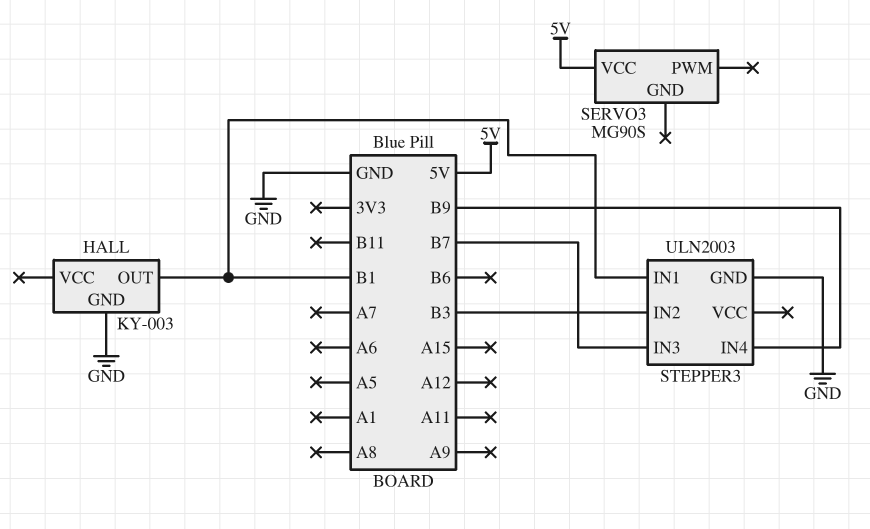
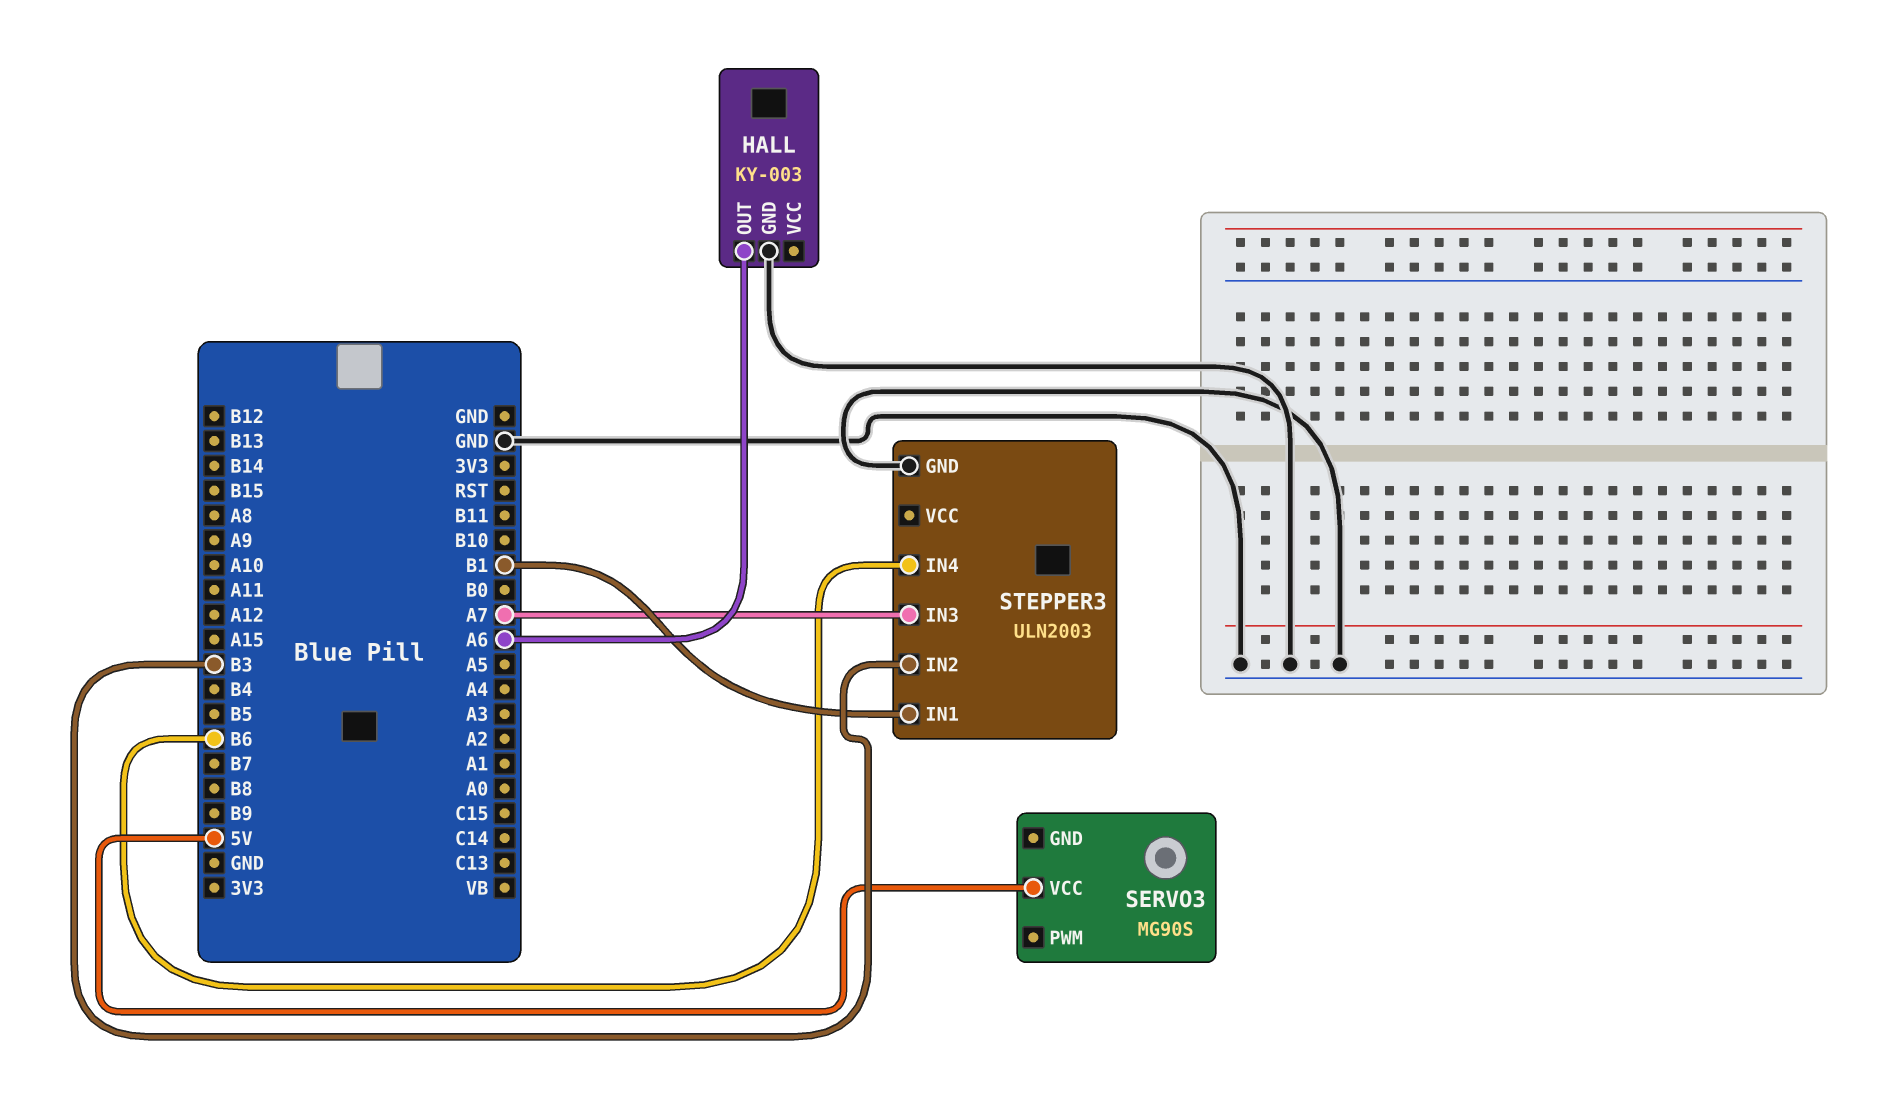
HALL pin OUT: B1 -> A6
STEPPER3 pin IN3: B7 -> A7
STEPPER3 pin IN4: B9 -> B6

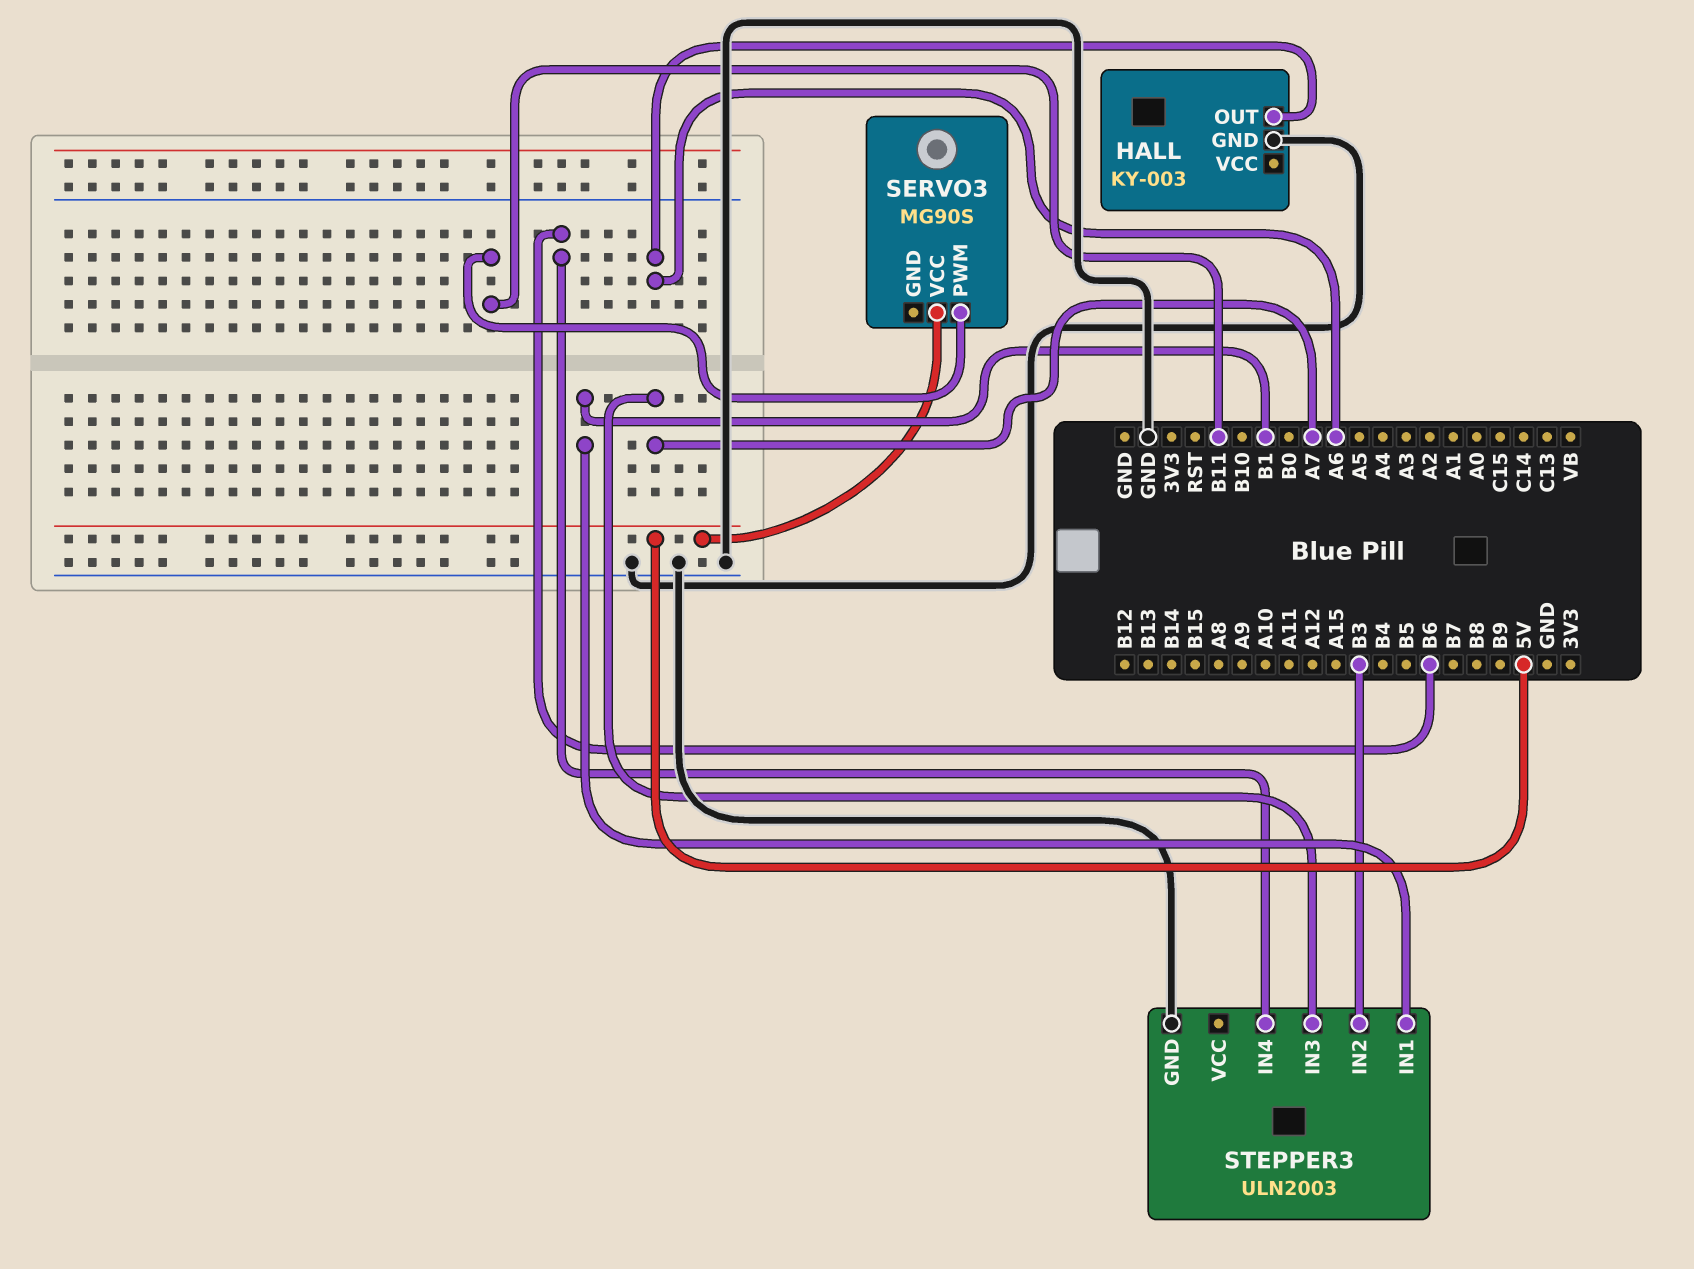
SERVO3 pin PWM: none -> B11

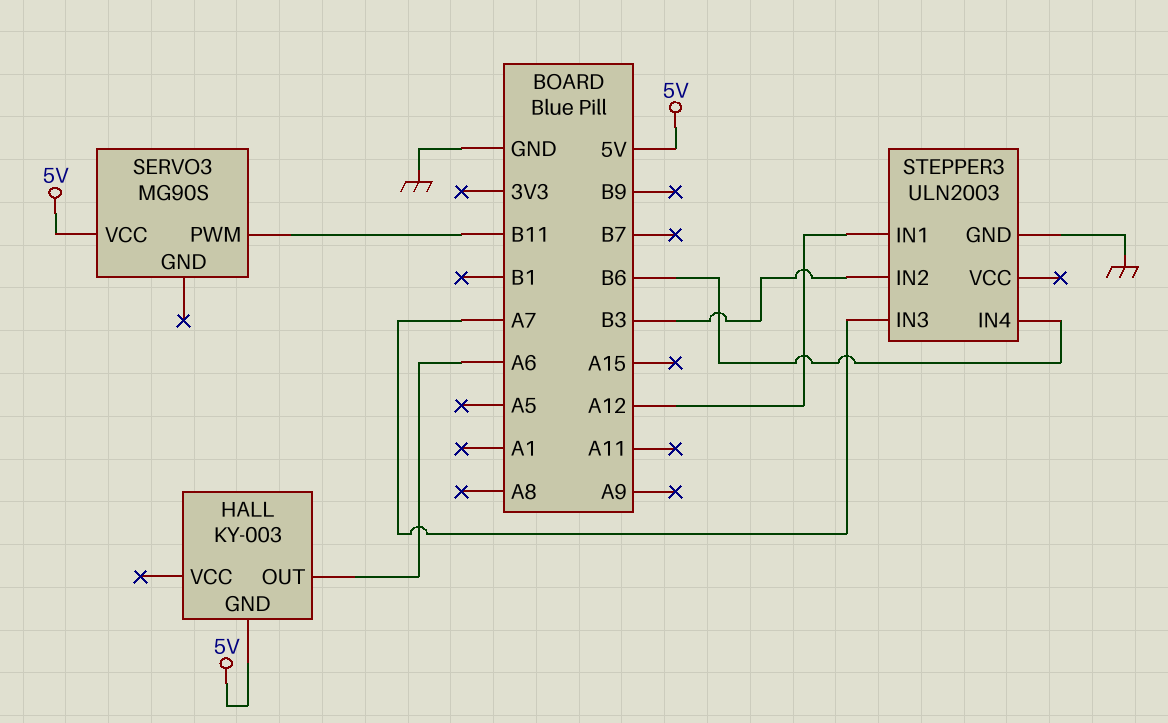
HALL pin GND: GND -> 5V
STEPPER3 pin IN1: B1 -> A12

